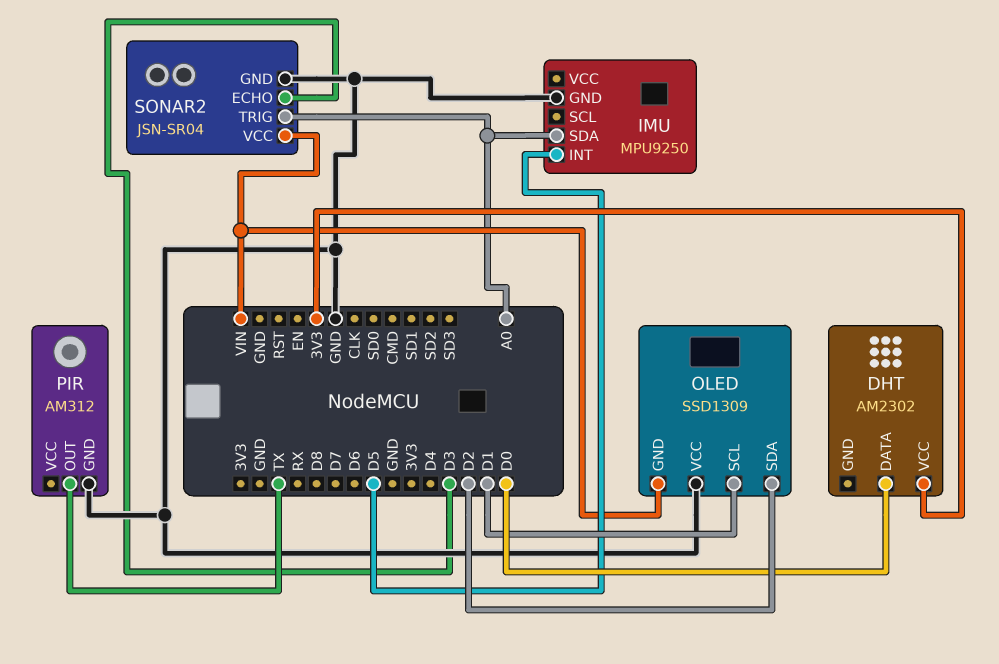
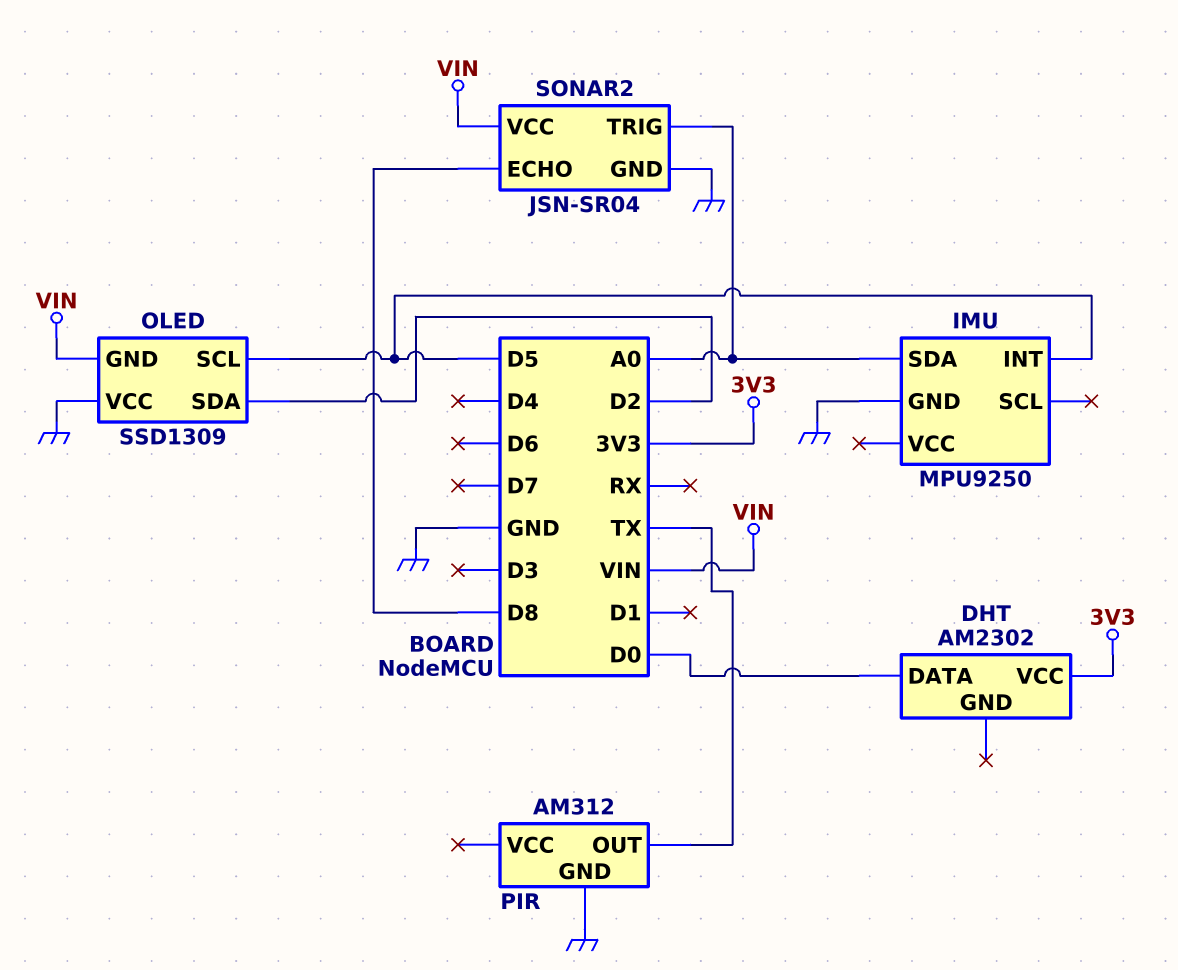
OLED pin SCL: D1 -> D5
SONAR2 pin ECHO: D3 -> D8

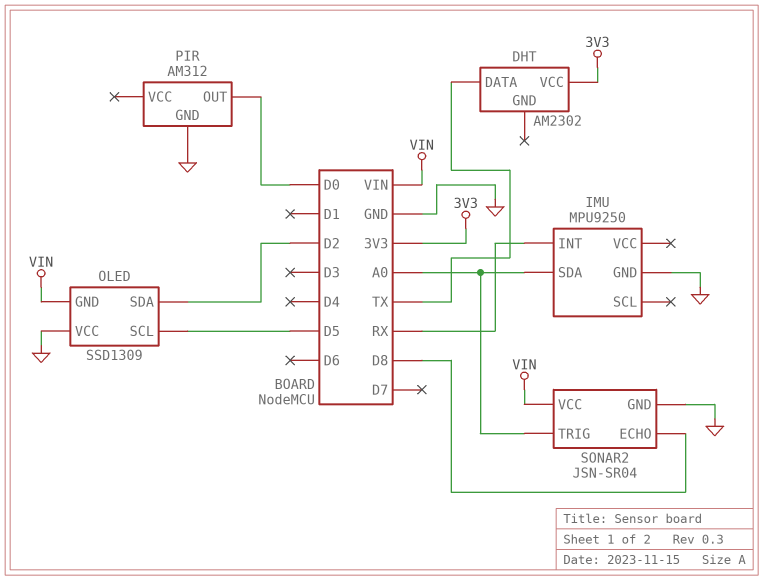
DHT pin DATA: D0 -> TX
IMU pin INT: D5 -> RX
PIR pin OUT: TX -> D0

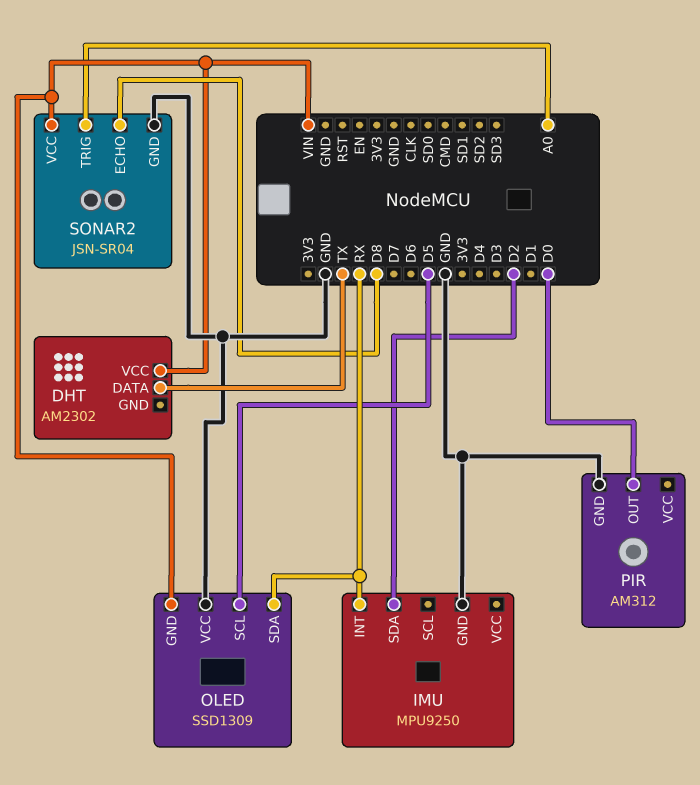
DHT pin VCC: 3V3 -> VIN
IMU pin SDA: A0 -> D2
OLED pin SDA: D2 -> RX

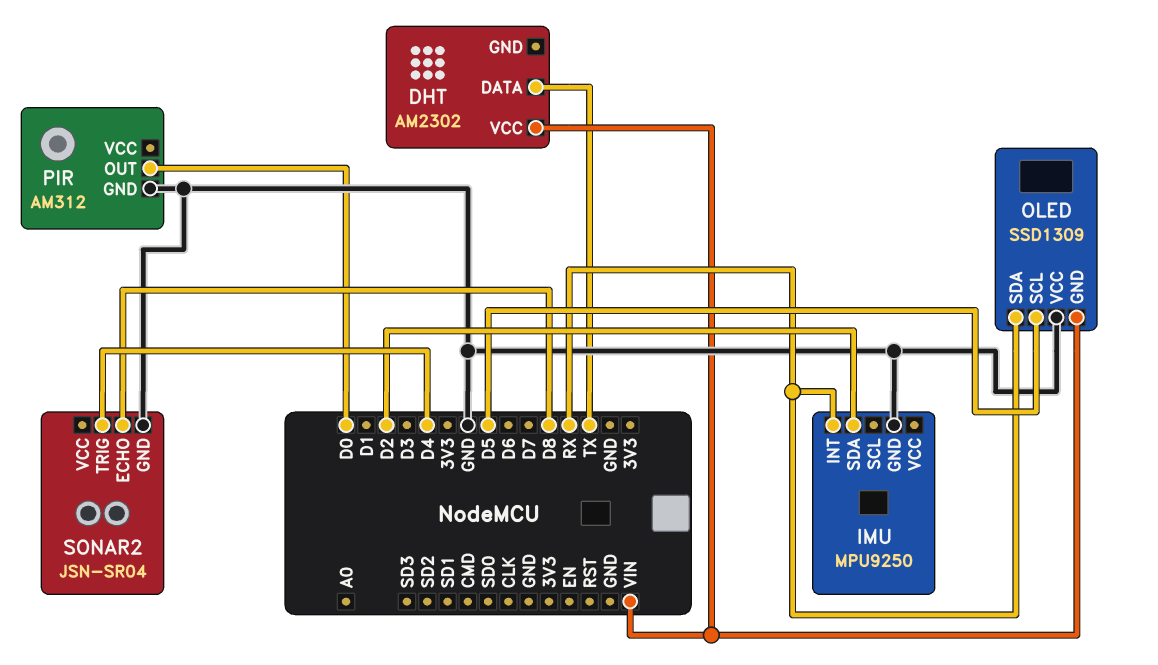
SONAR2 pin TRIG: A0 -> D4
SONAR2 pin VCC: VIN -> none

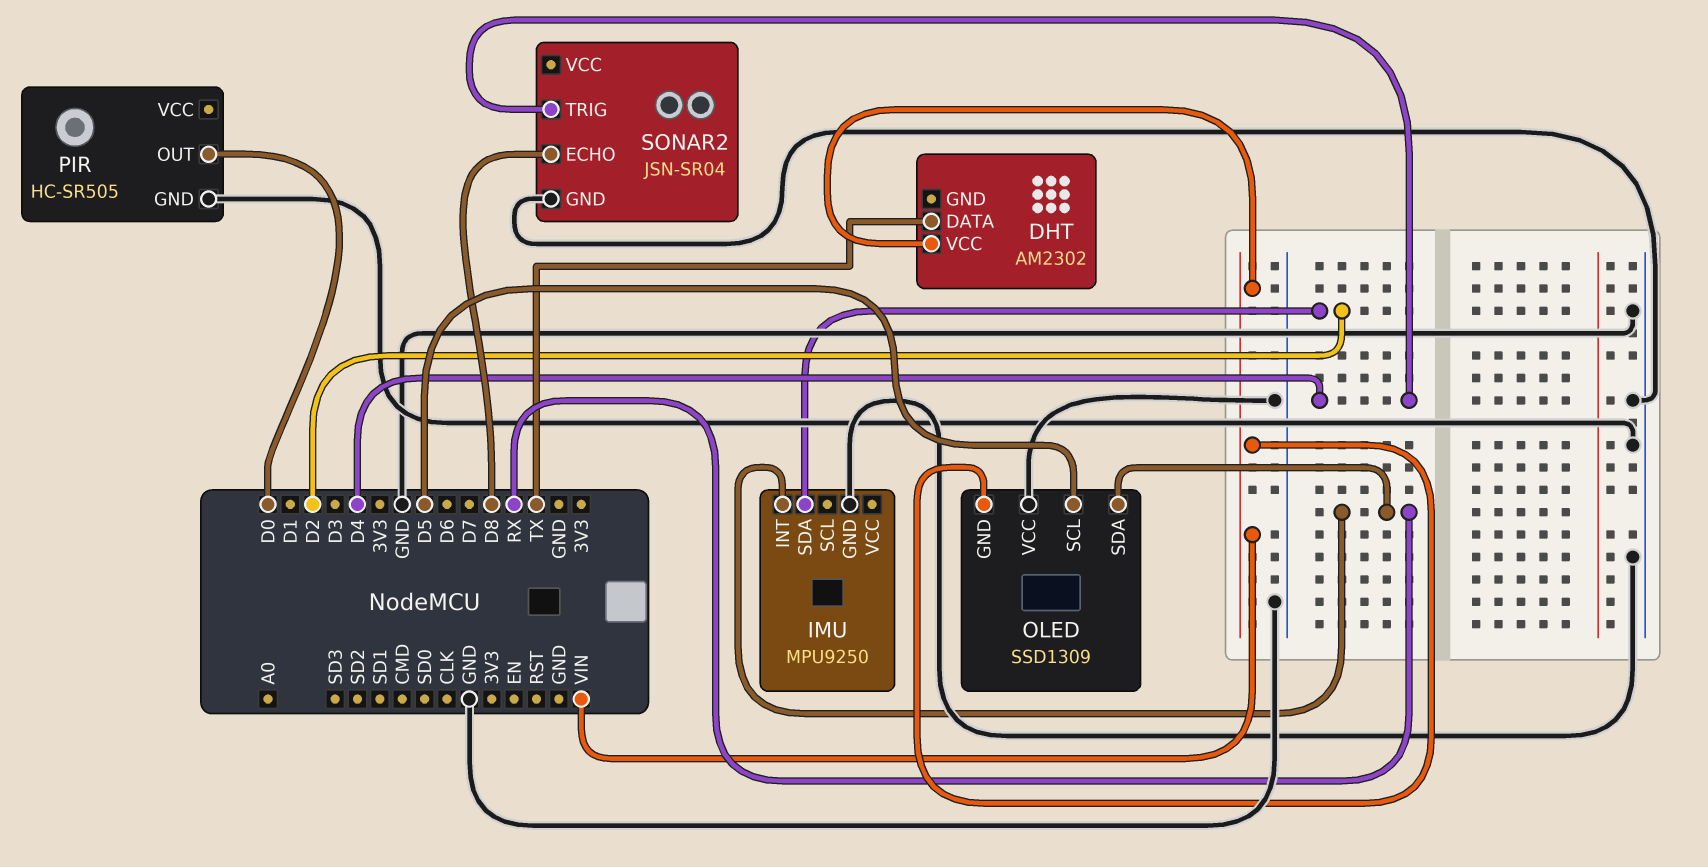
PIR: AM312 -> HC-SR505

